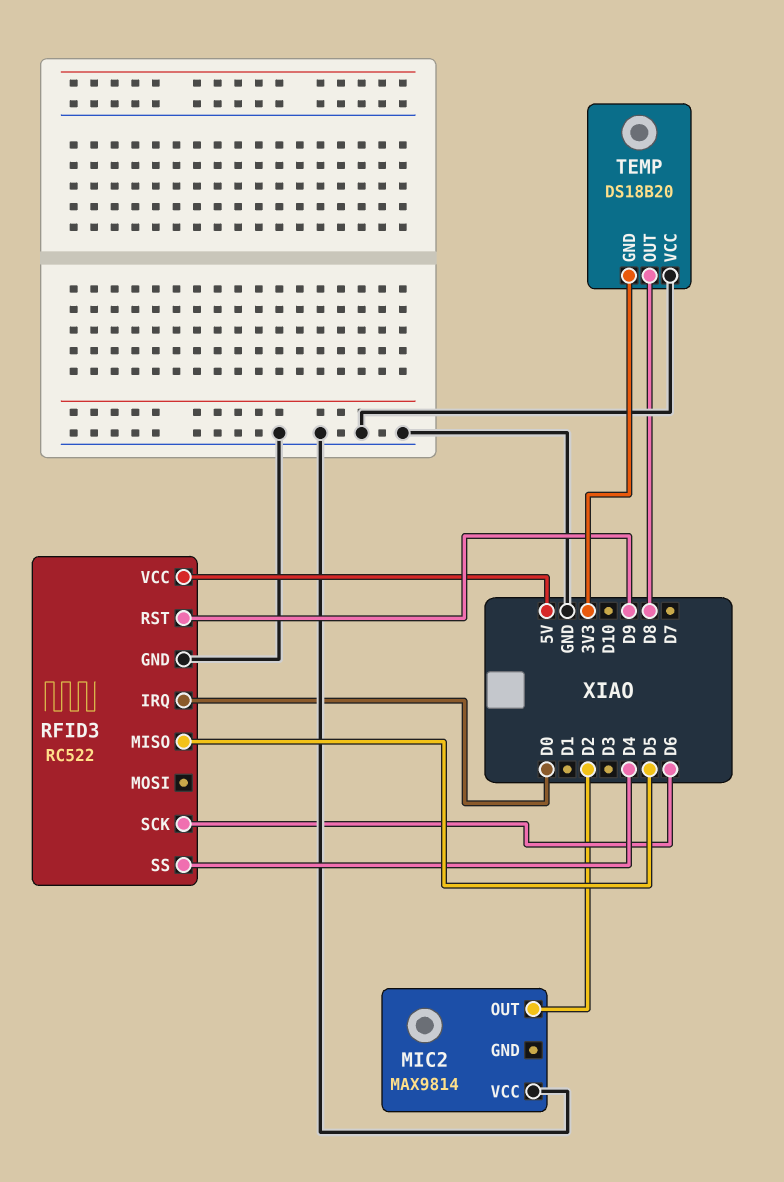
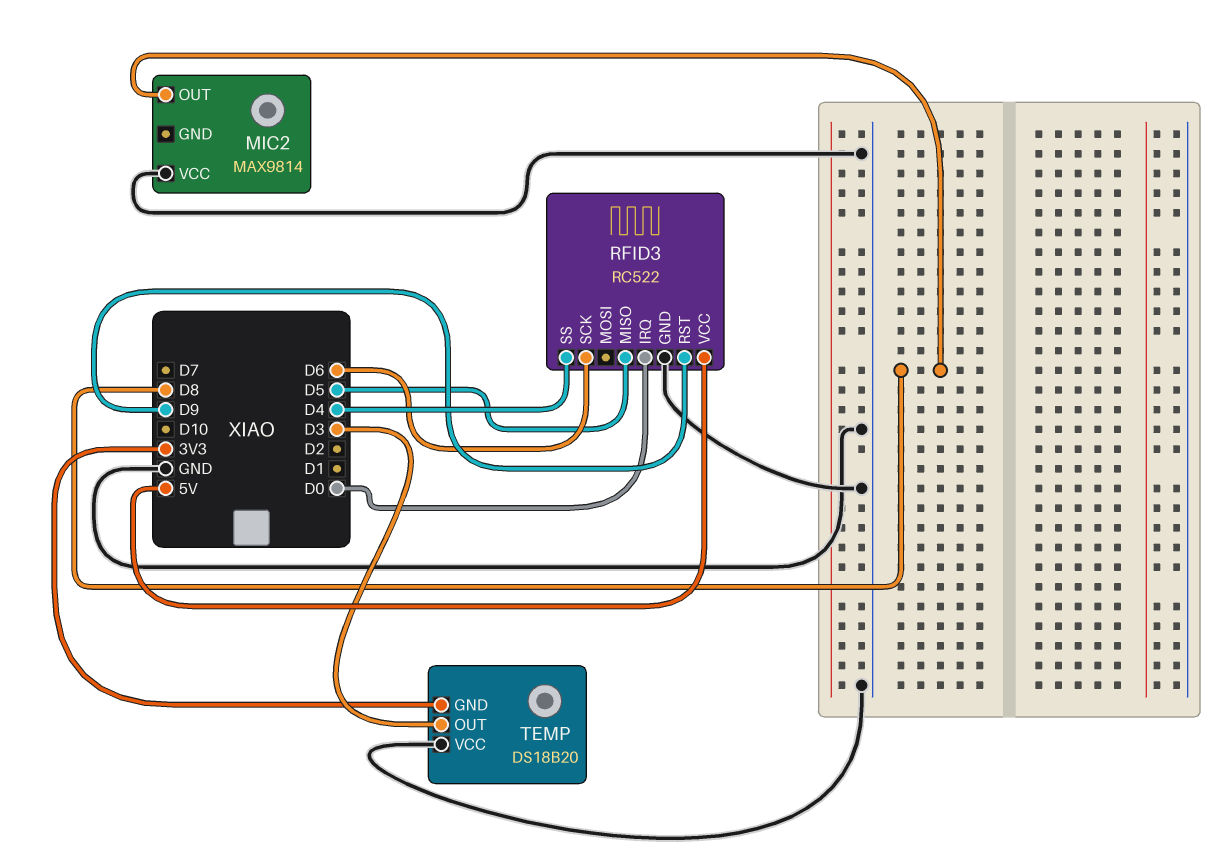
MIC2 pin OUT: D2 -> D8
TEMP pin OUT: D8 -> D3

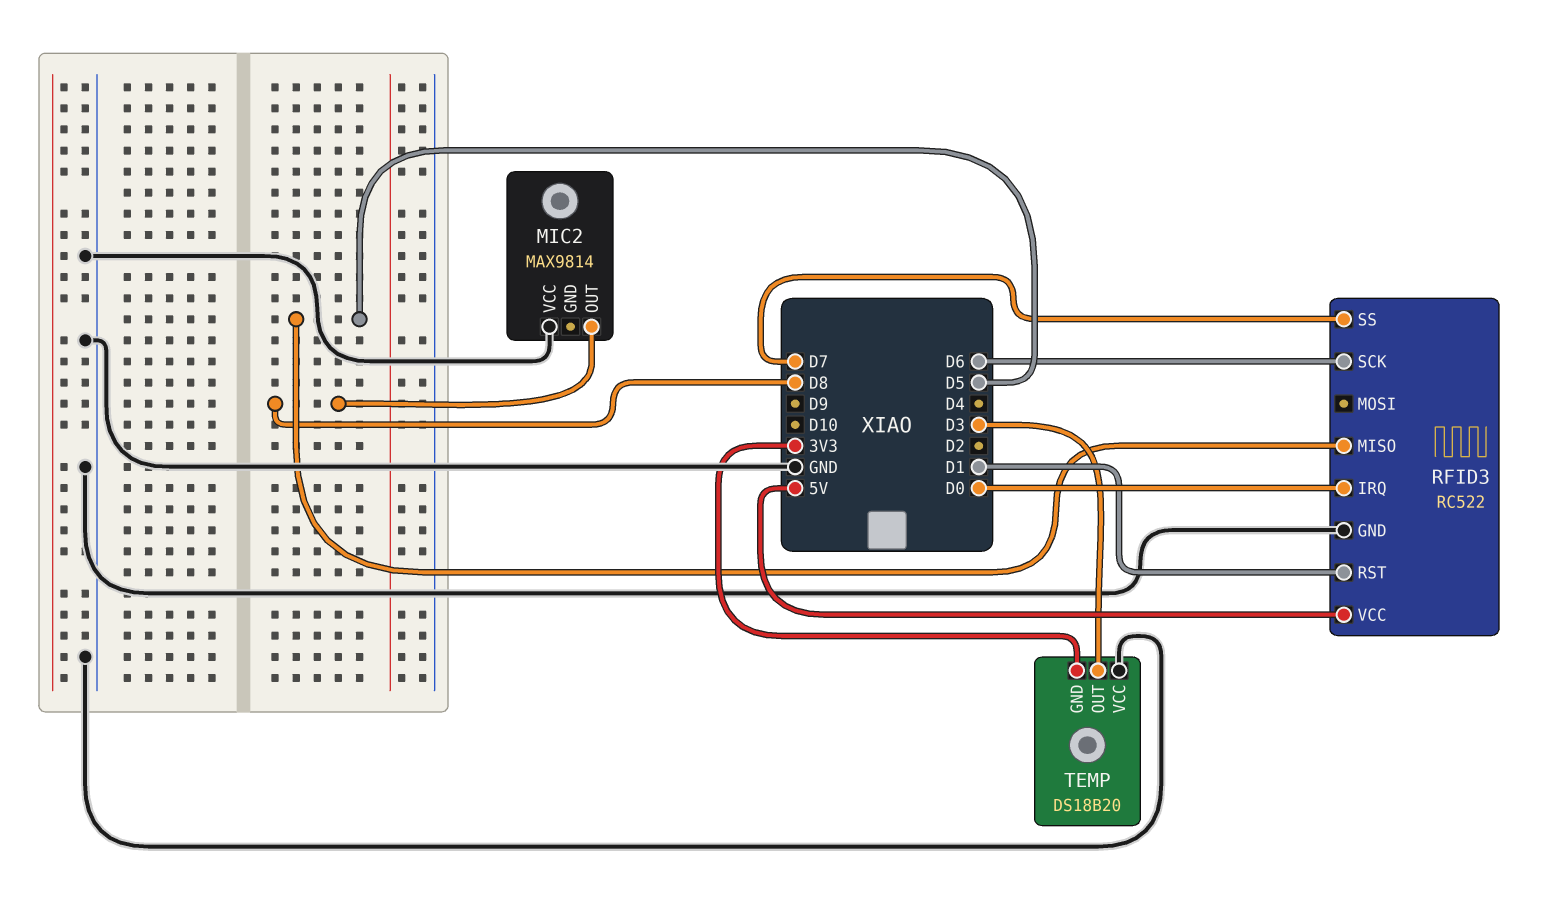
RFID3 pin RST: D9 -> D1
RFID3 pin SS: D4 -> D7

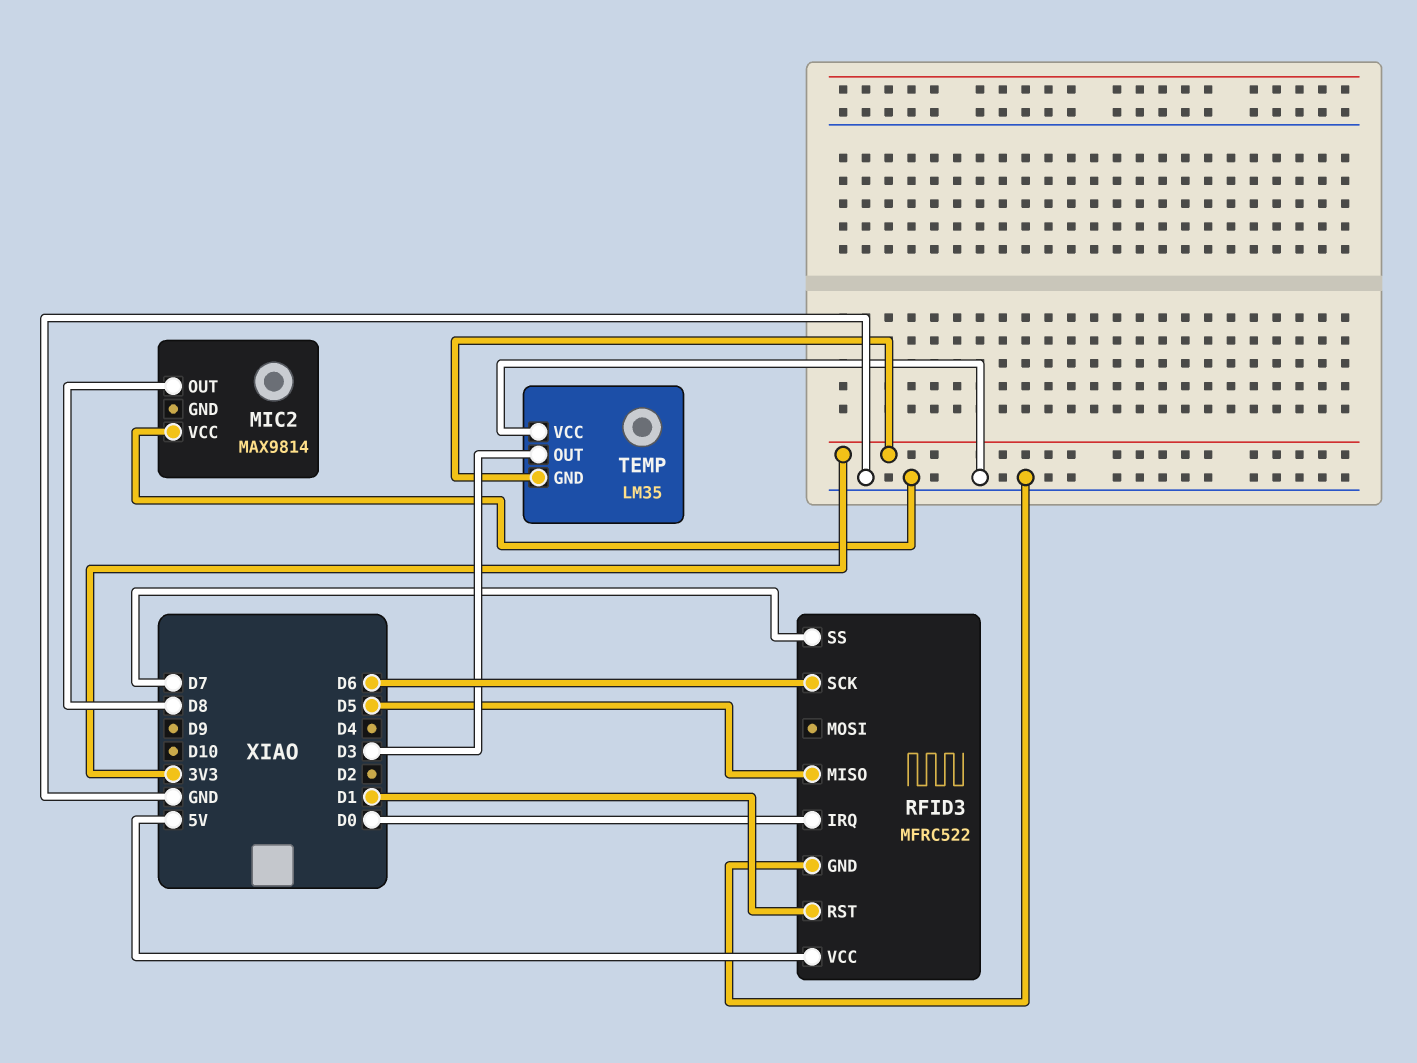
RFID3: RC522 -> MFRC522
TEMP: DS18B20 -> LM35

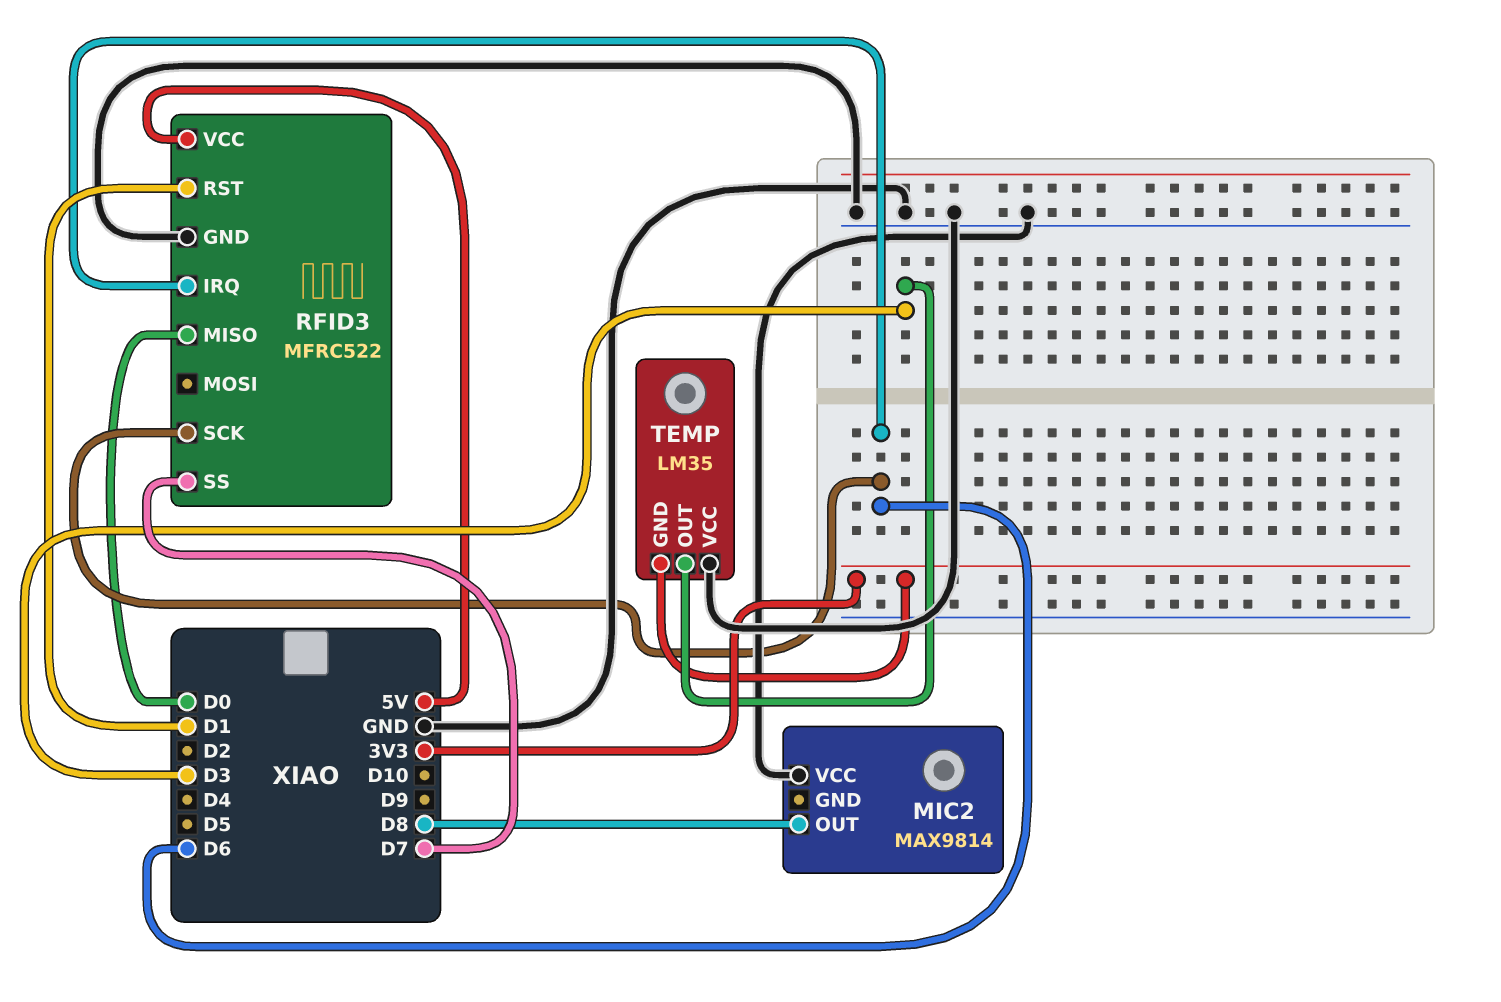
RFID3 pin IRQ: D0 -> D6
RFID3 pin MISO: D5 -> D0

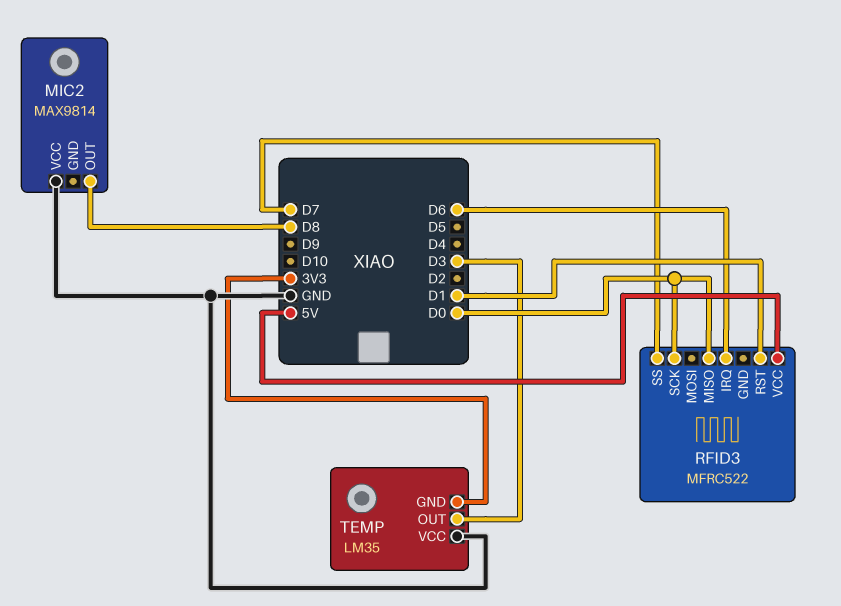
RFID3 pin GND: GND -> none
RFID3 pin SCK: D6 -> D0

